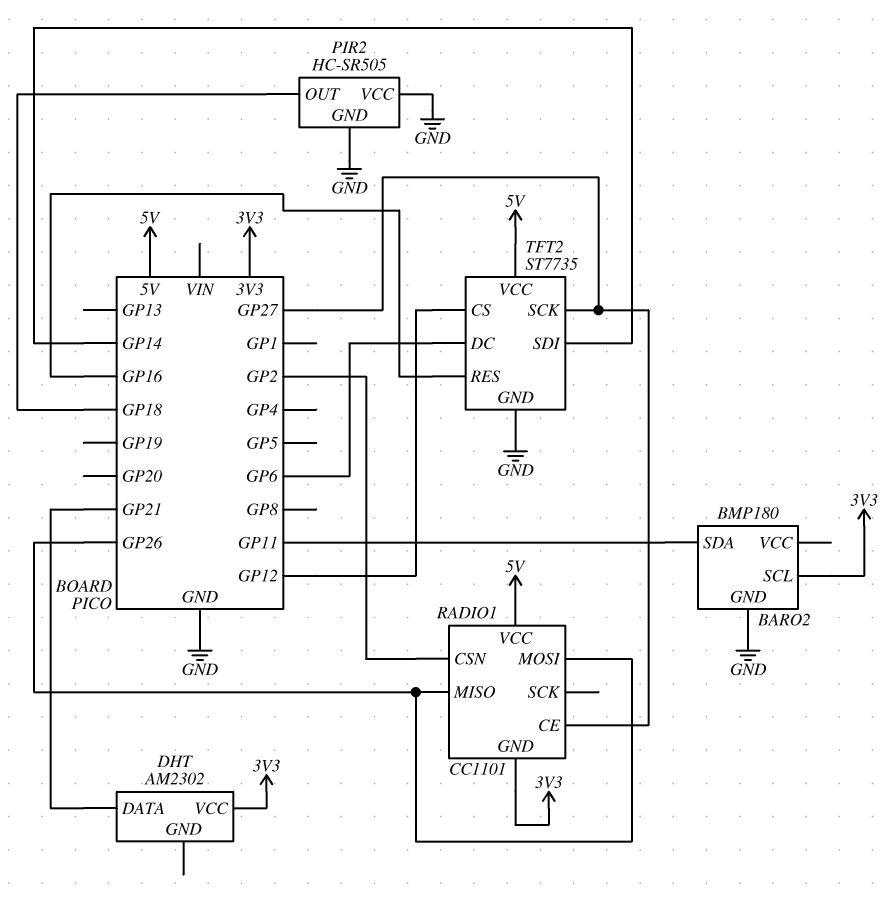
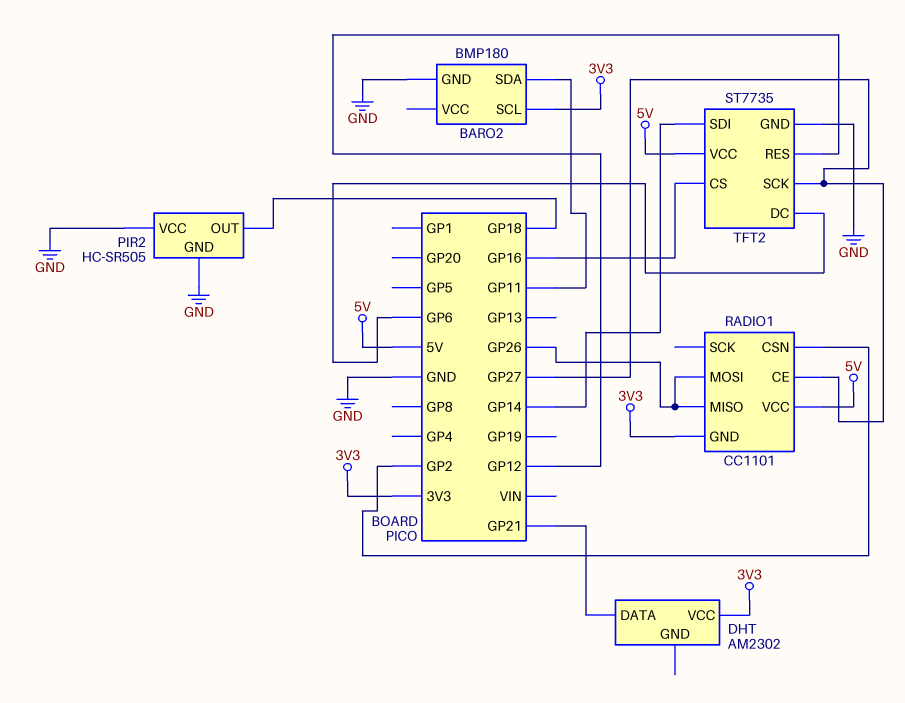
TFT2 pin CS: GP12 -> GP16
TFT2 pin RES: GP16 -> GP12

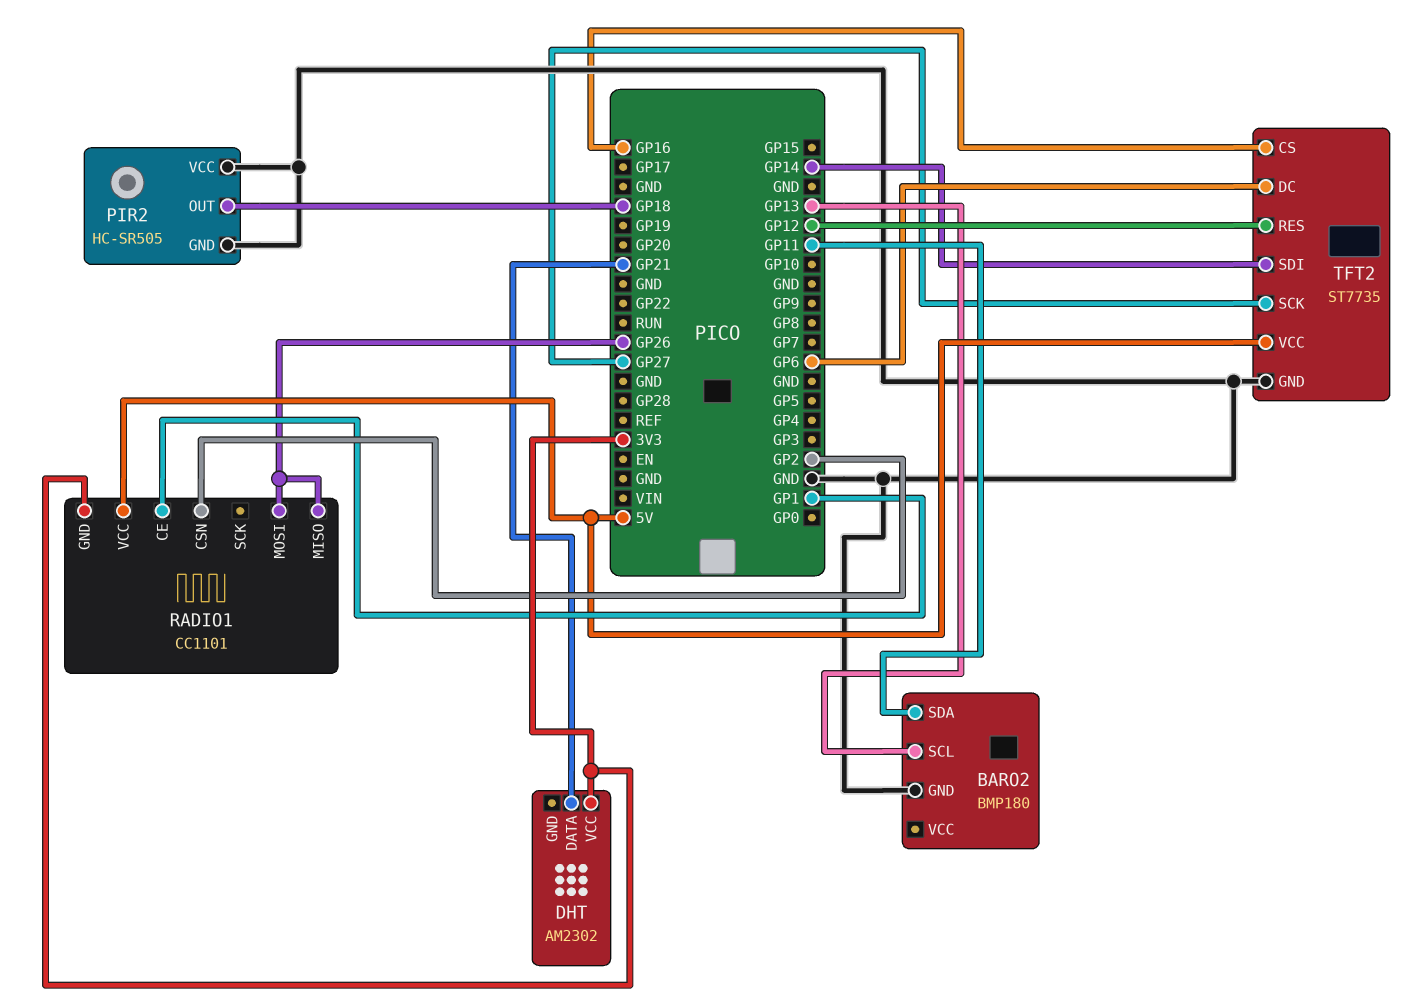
BARO2 pin SCL: 3V3 -> GP13
RADIO1 pin CE: GP27 -> GP1

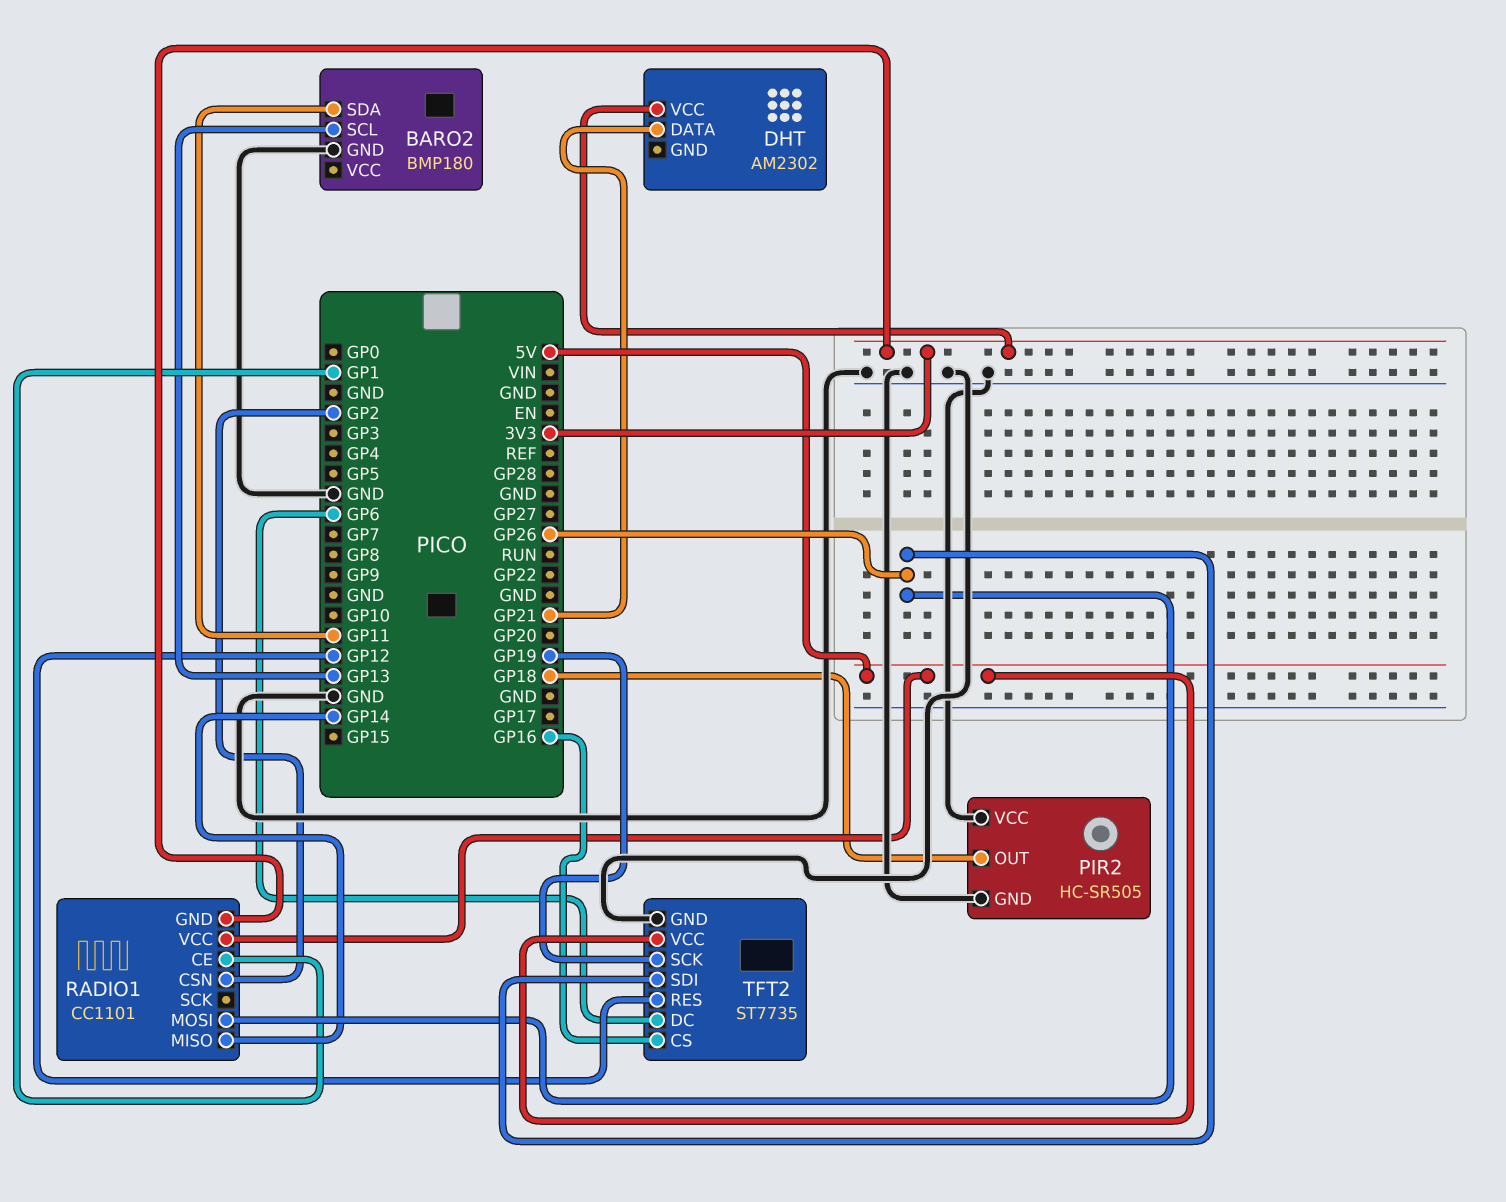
RADIO1 pin MISO: GP26 -> GP14
TFT2 pin SCK: GP27 -> GP19
TFT2 pin SDI: GP14 -> GP26

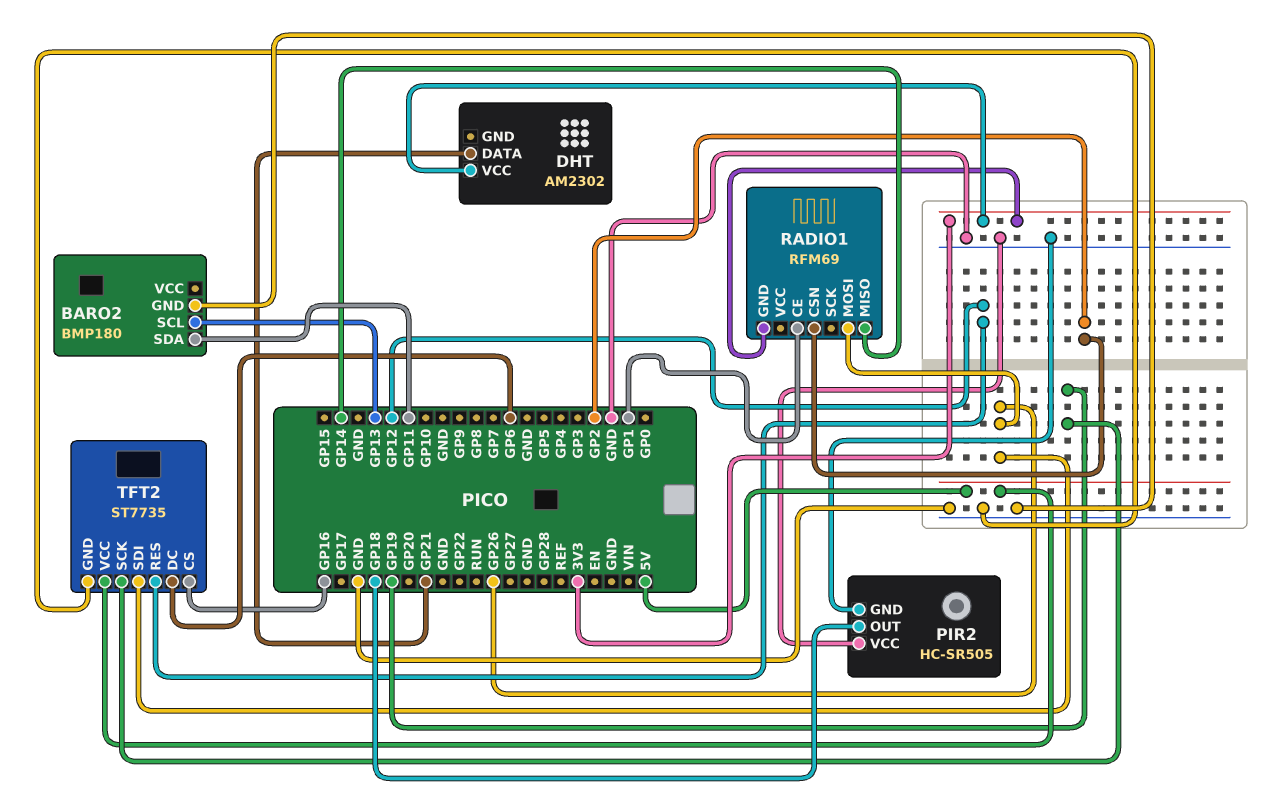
RADIO1: CC1101 -> RFM69
RADIO1 pin VCC: 5V -> none

